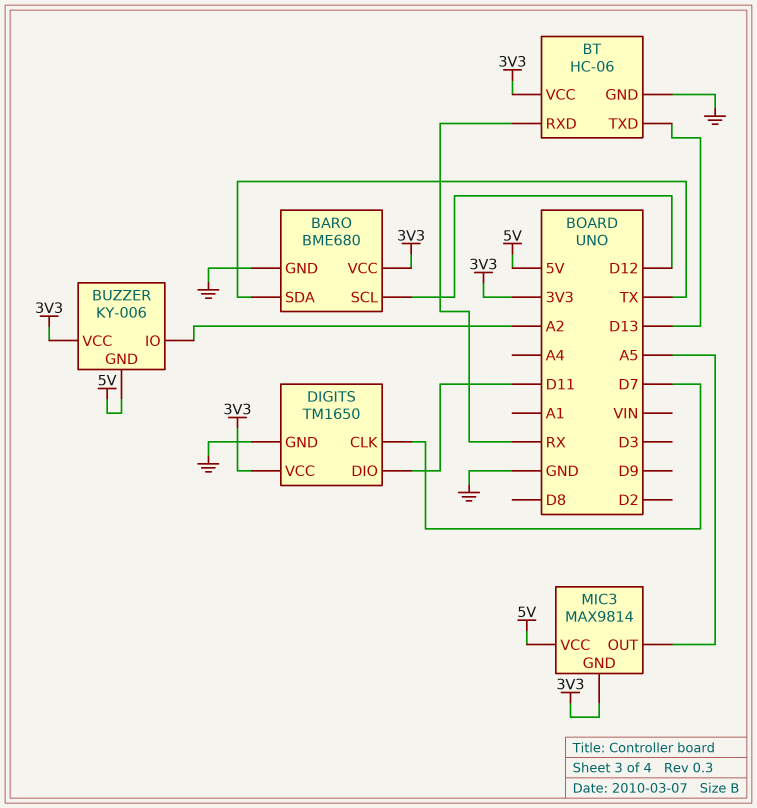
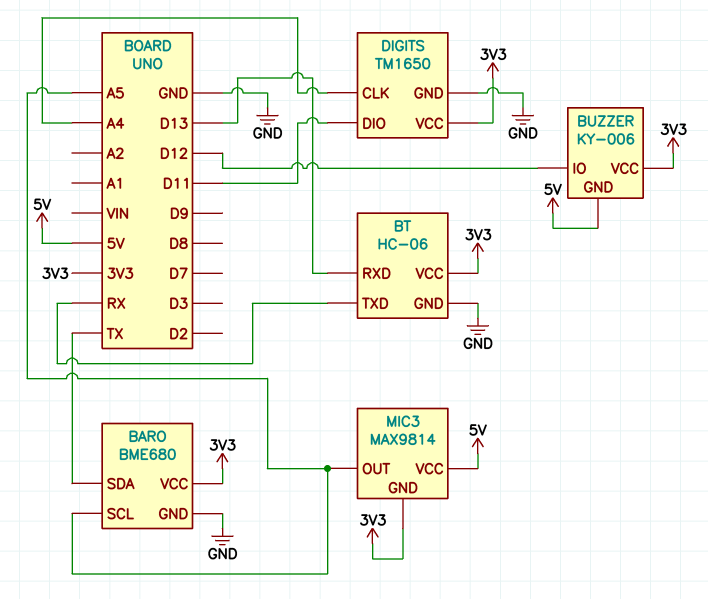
BARO pin SCL: D12 -> A5
BT pin RXD: RX -> D13
BT pin TXD: D13 -> RX
BUZZER pin IO: A2 -> D12
DIGITS pin CLK: D7 -> A4

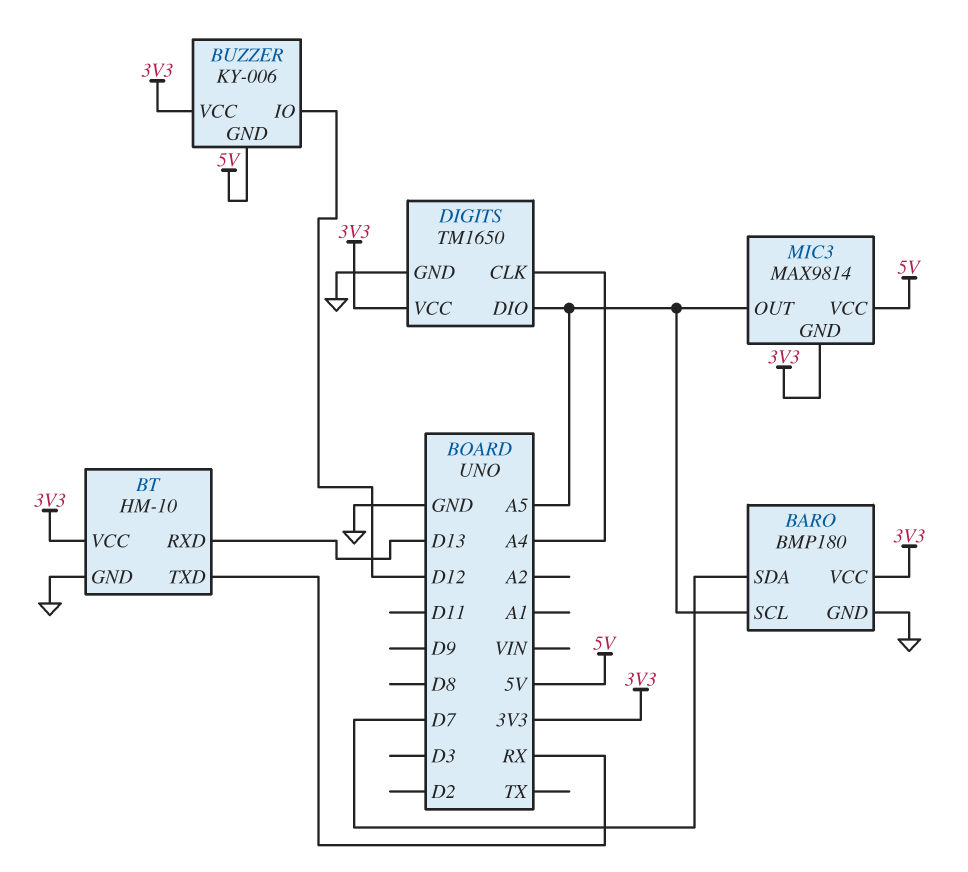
BARO: BME680 -> BMP180
BARO pin SDA: TX -> D7
BT: HC-06 -> HM-10
DIGITS pin DIO: D11 -> A5

